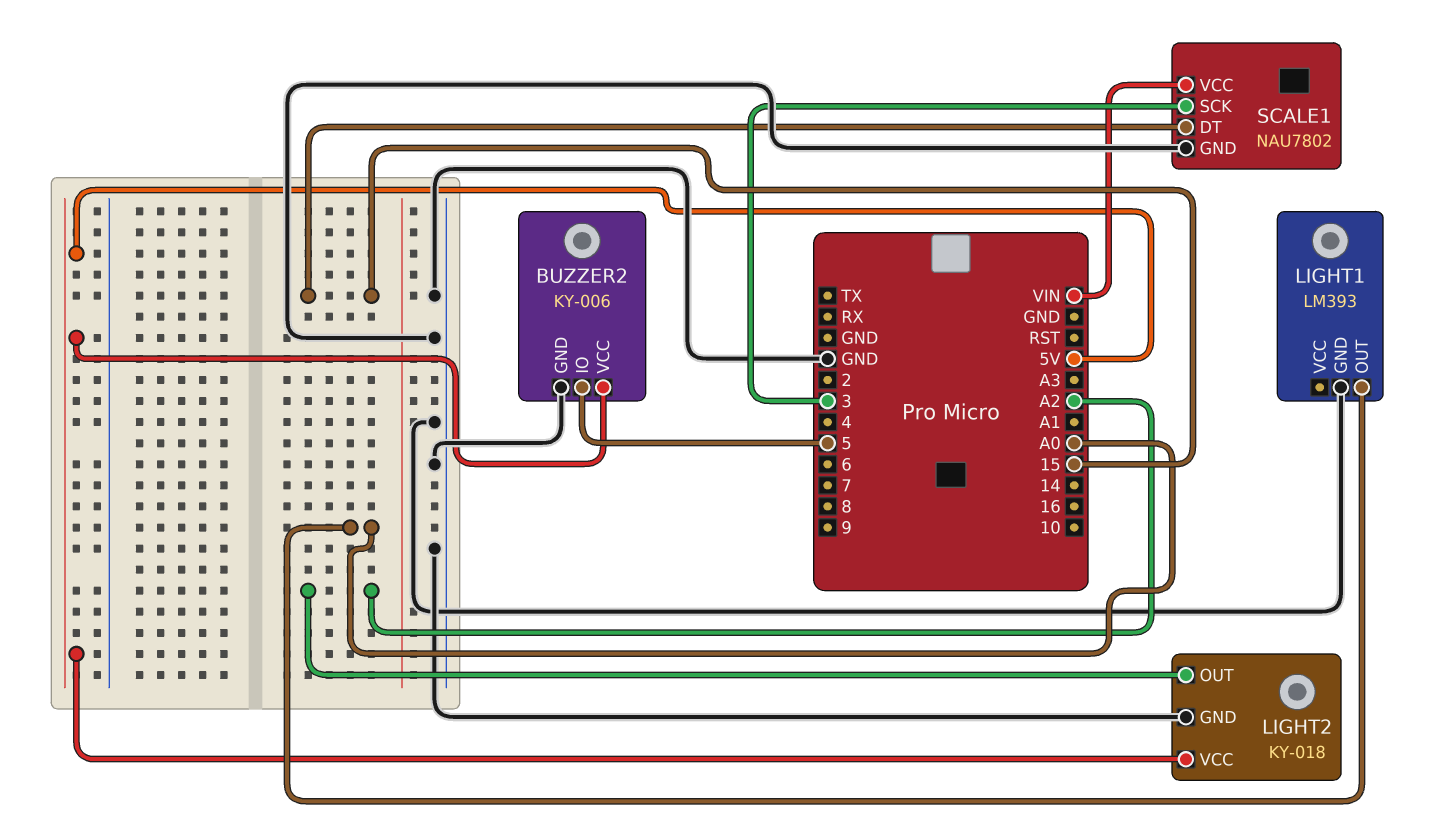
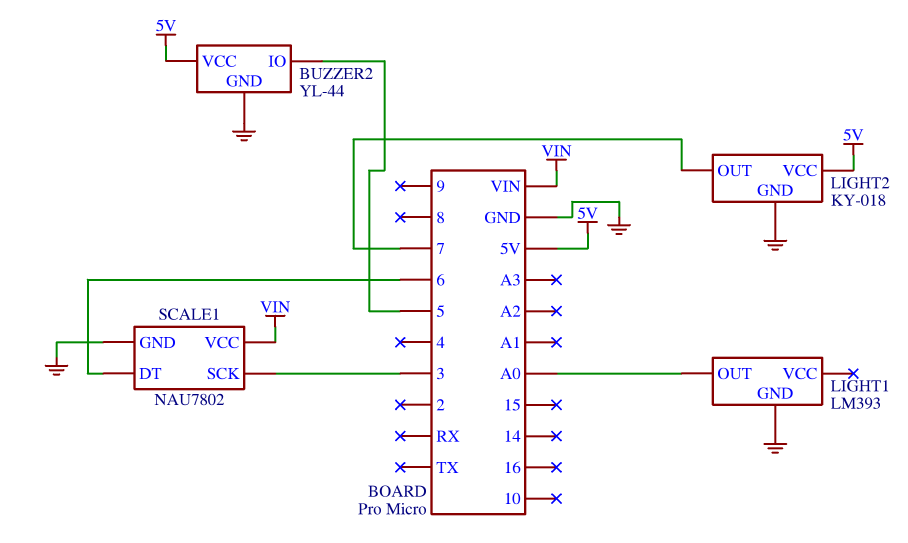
BUZZER2: KY-006 -> YL-44
LIGHT2 pin OUT: A2 -> 7
SCALE1 pin DT: 15 -> 6

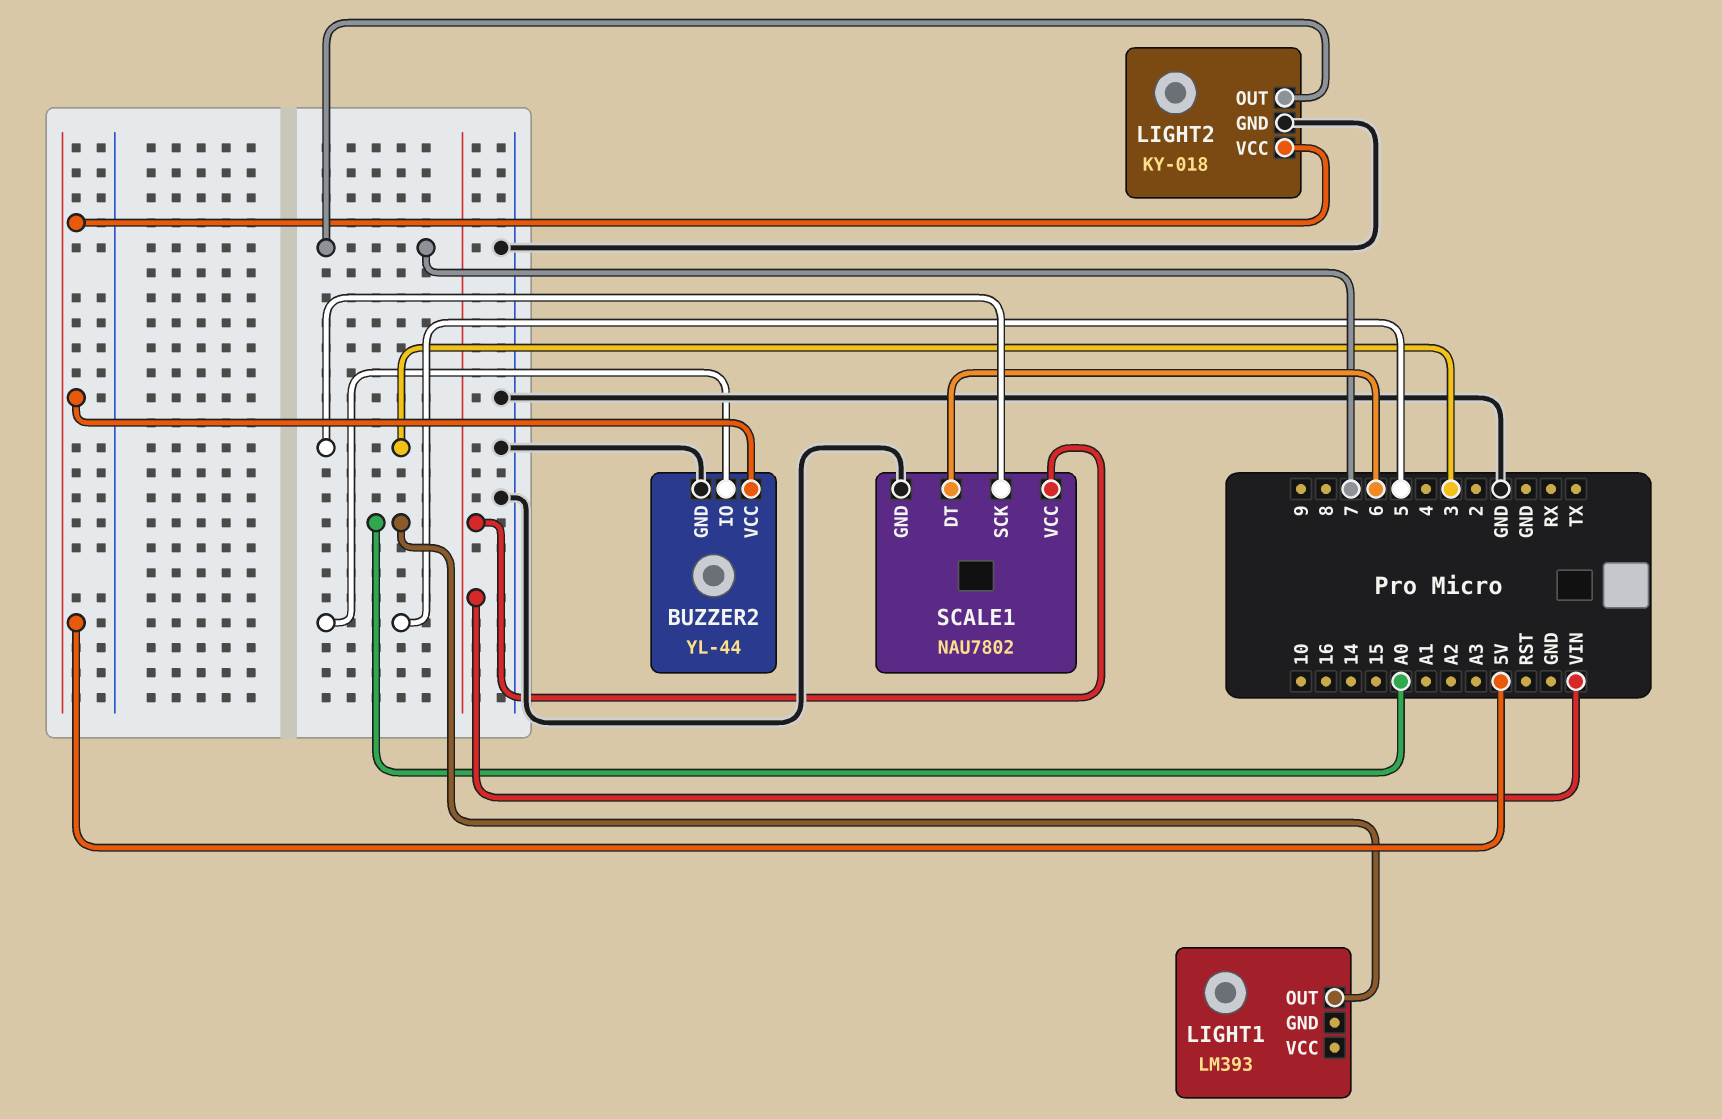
LIGHT1 pin GND: GND -> none

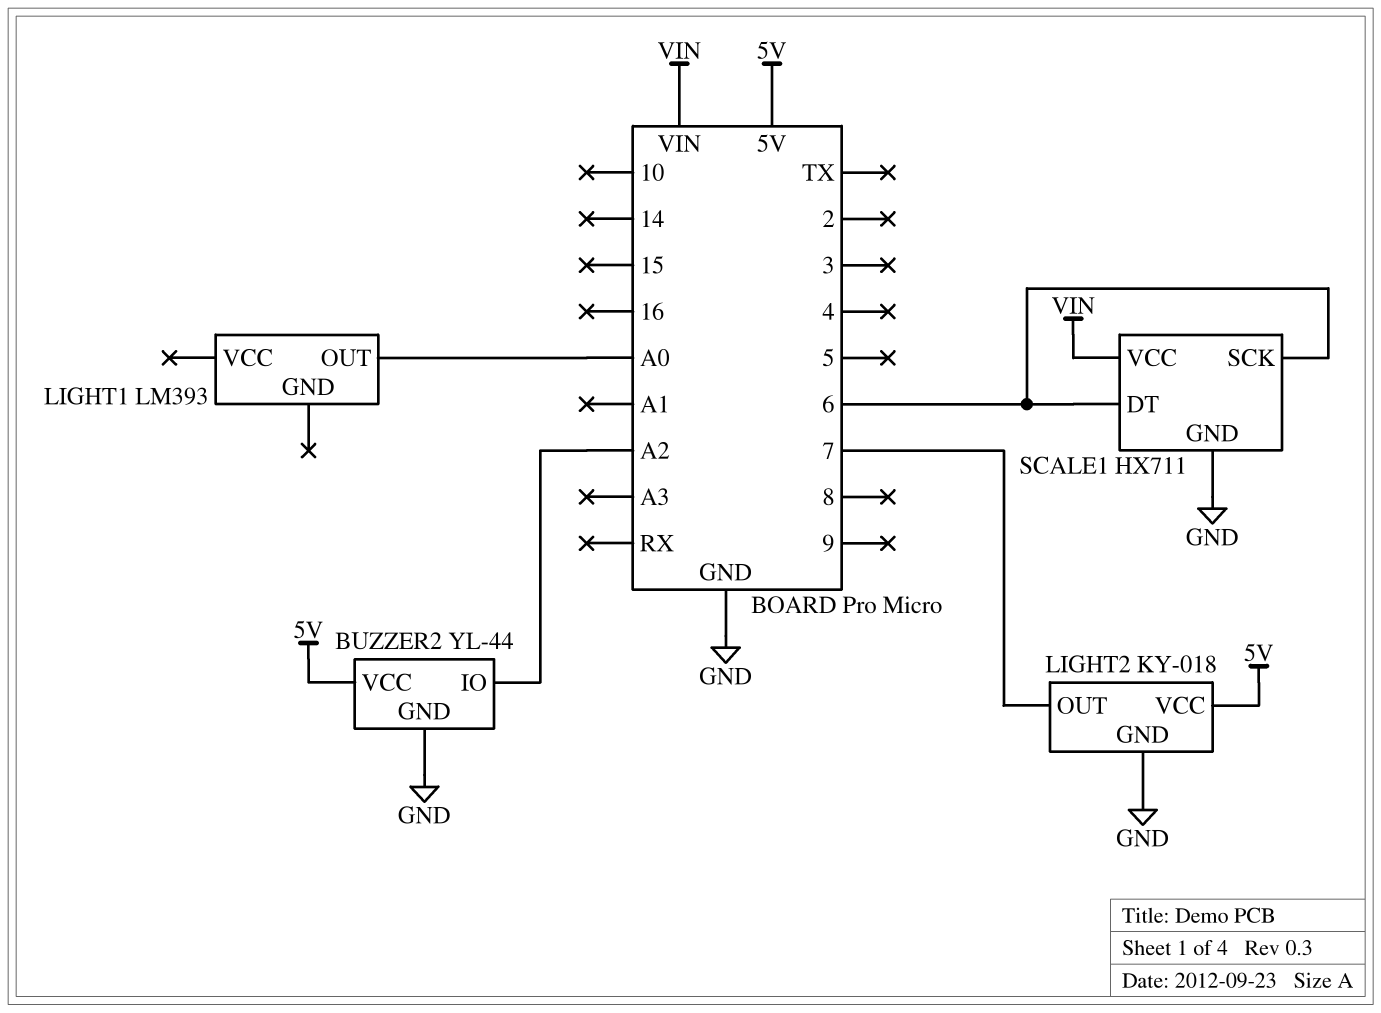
BUZZER2 pin IO: 5 -> A2
SCALE1: NAU7802 -> HX711
SCALE1 pin SCK: 3 -> 6

